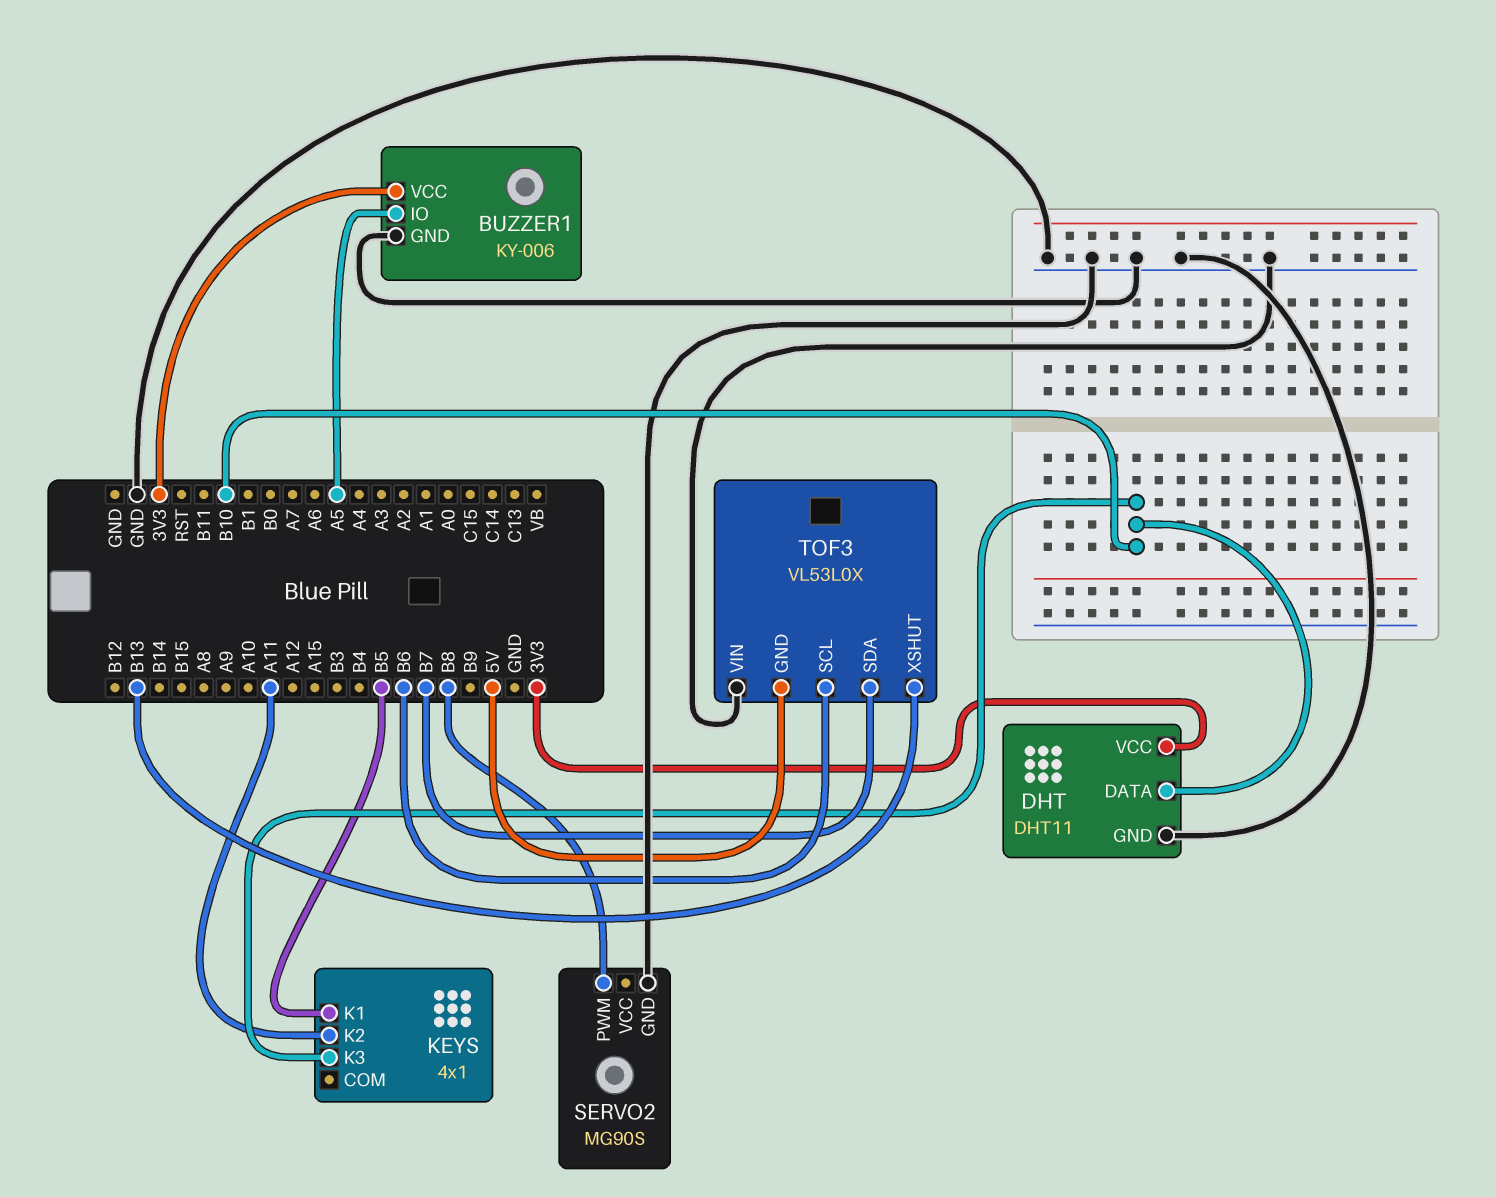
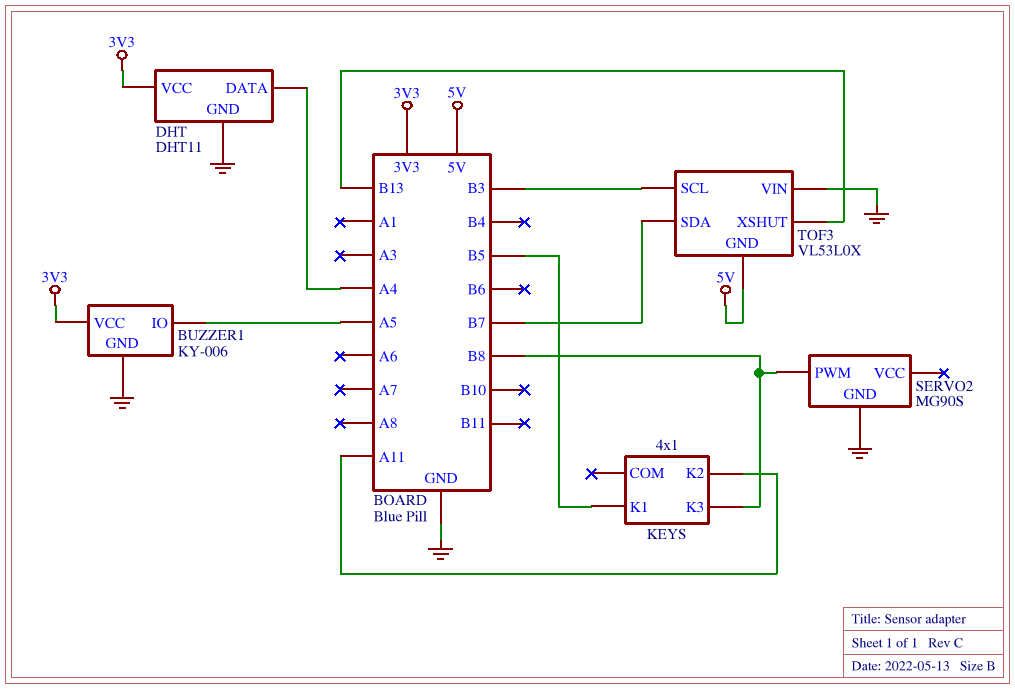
DHT pin DATA: B10 -> A4
KEYS pin K3: B10 -> B8
TOF3 pin SCL: B6 -> B3

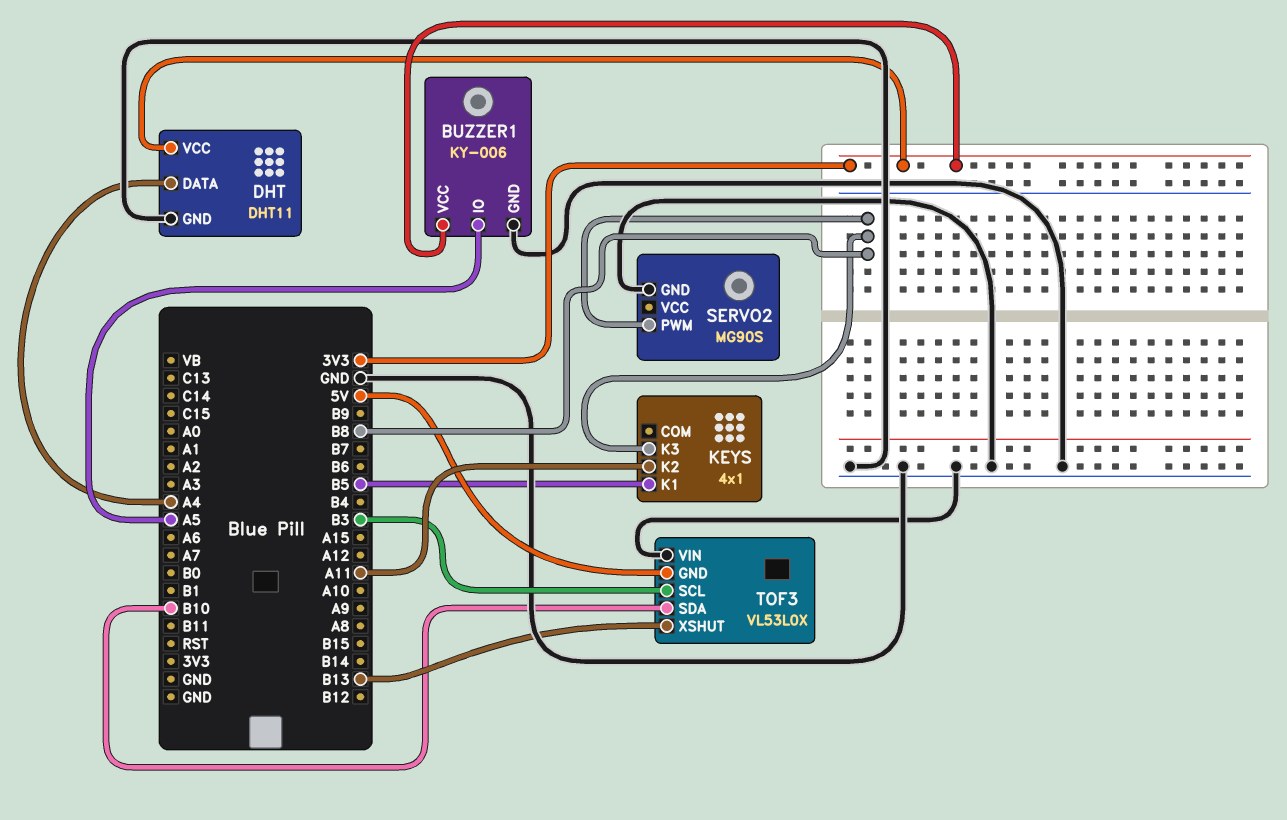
TOF3 pin SDA: B7 -> B10

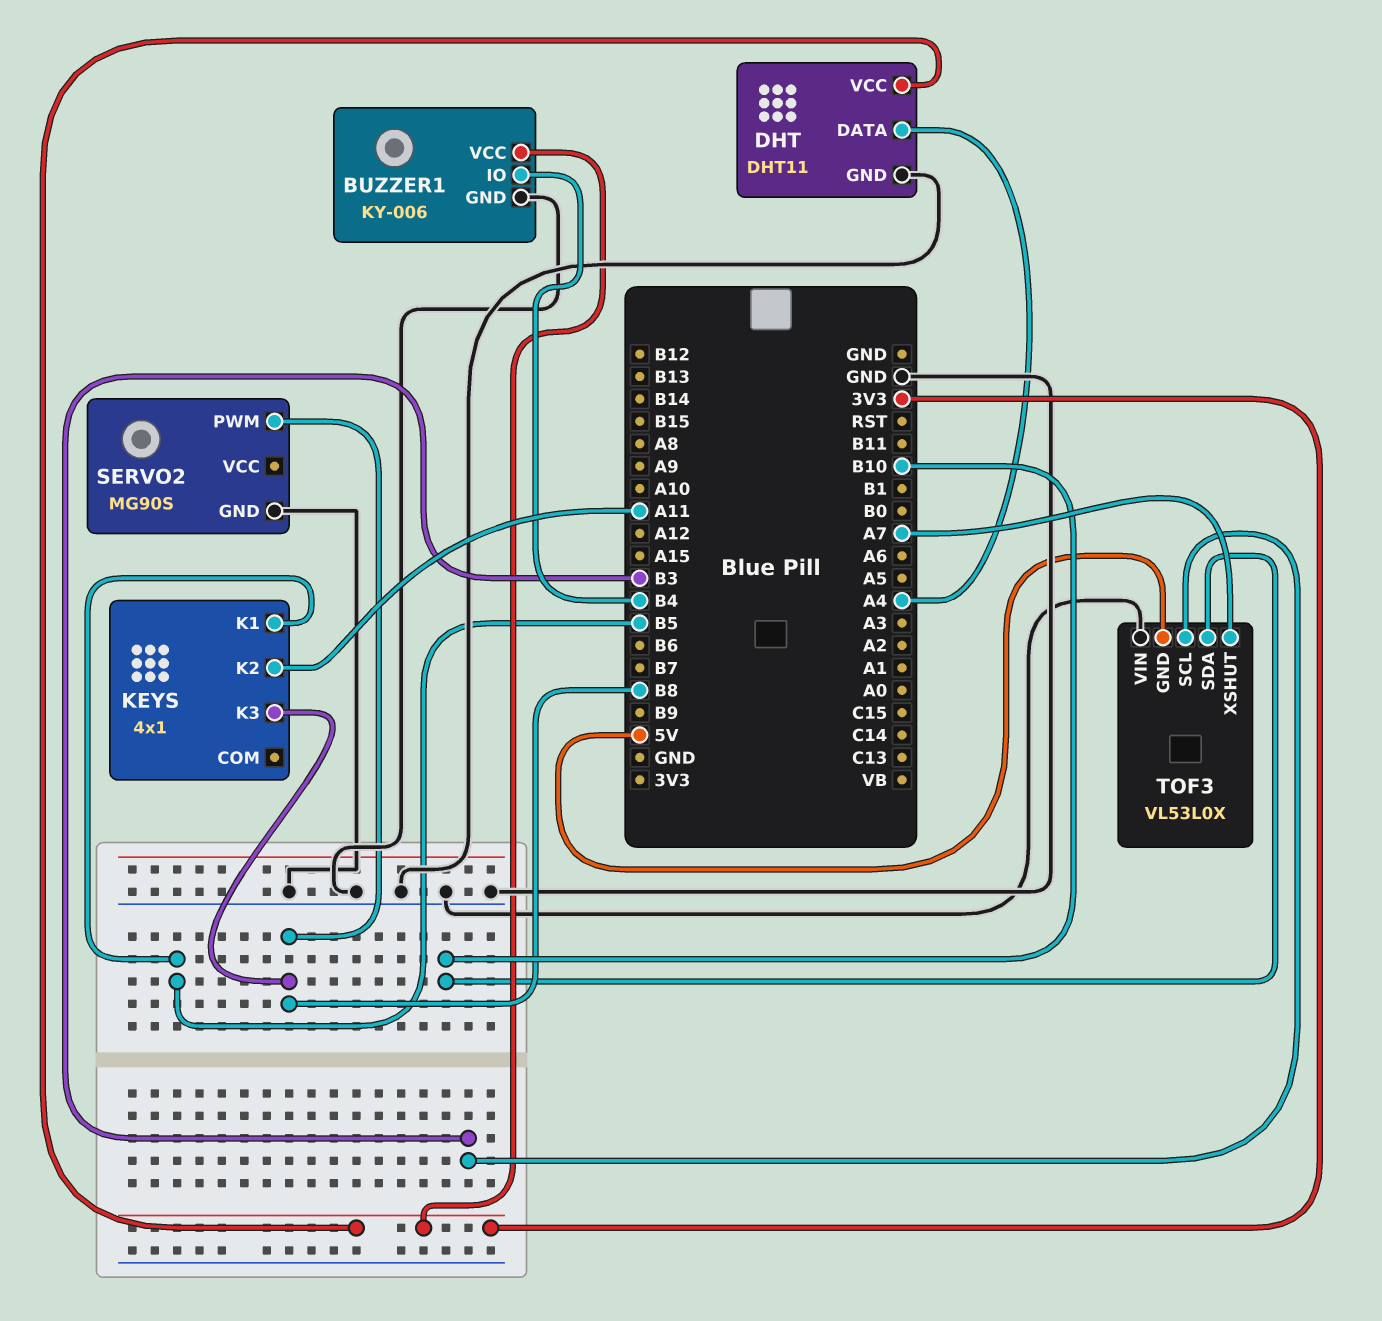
BUZZER1 pin IO: A5 -> B4
TOF3 pin XSHUT: B13 -> A7

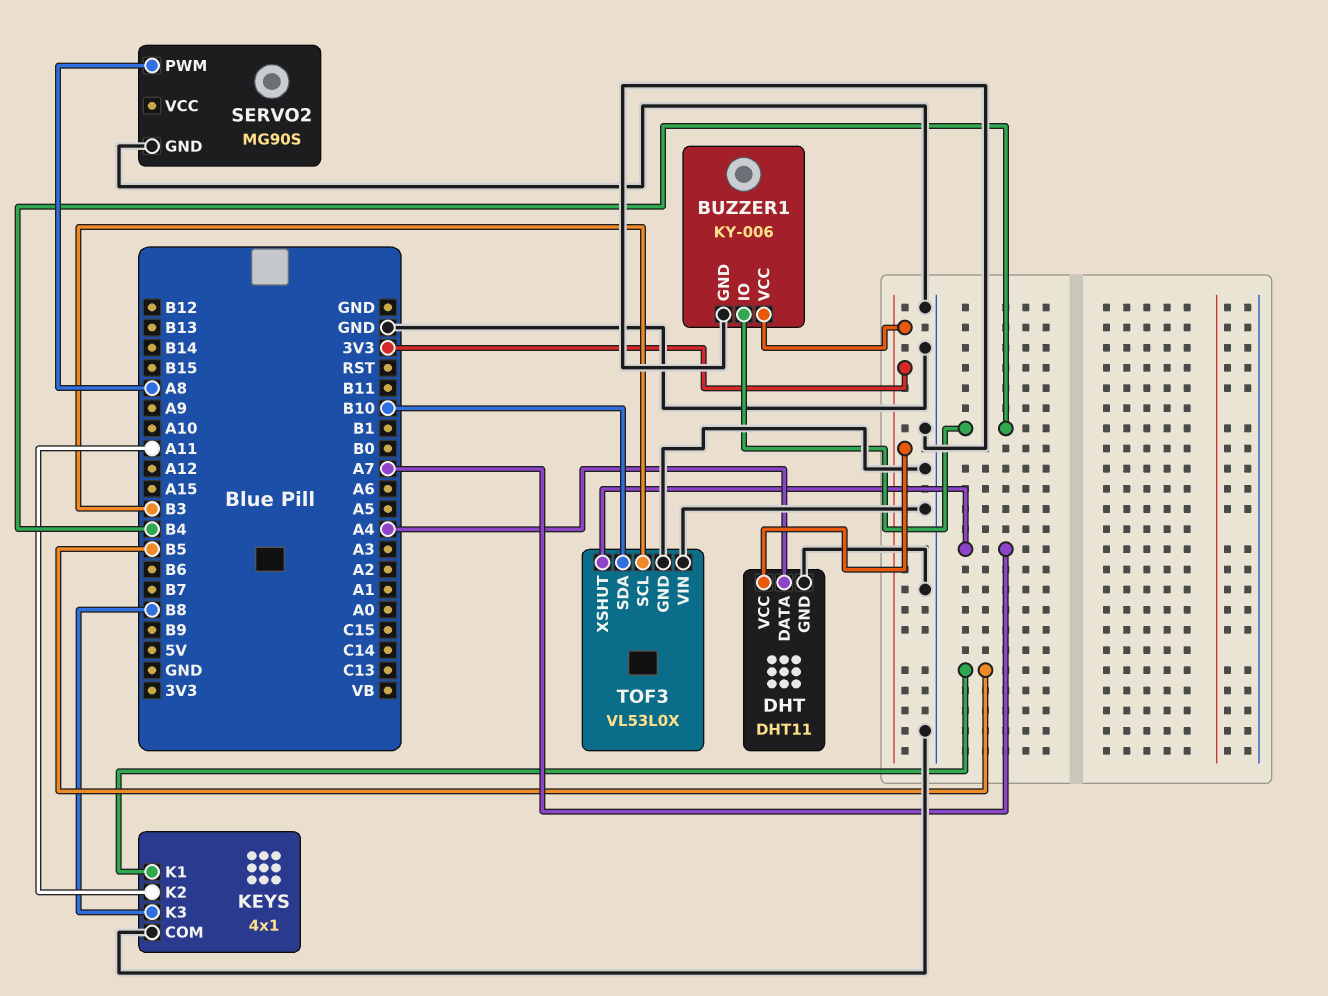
KEYS pin COM: none -> GND
SERVO2 pin PWM: B8 -> A8
TOF3 pin GND: 5V -> GND

